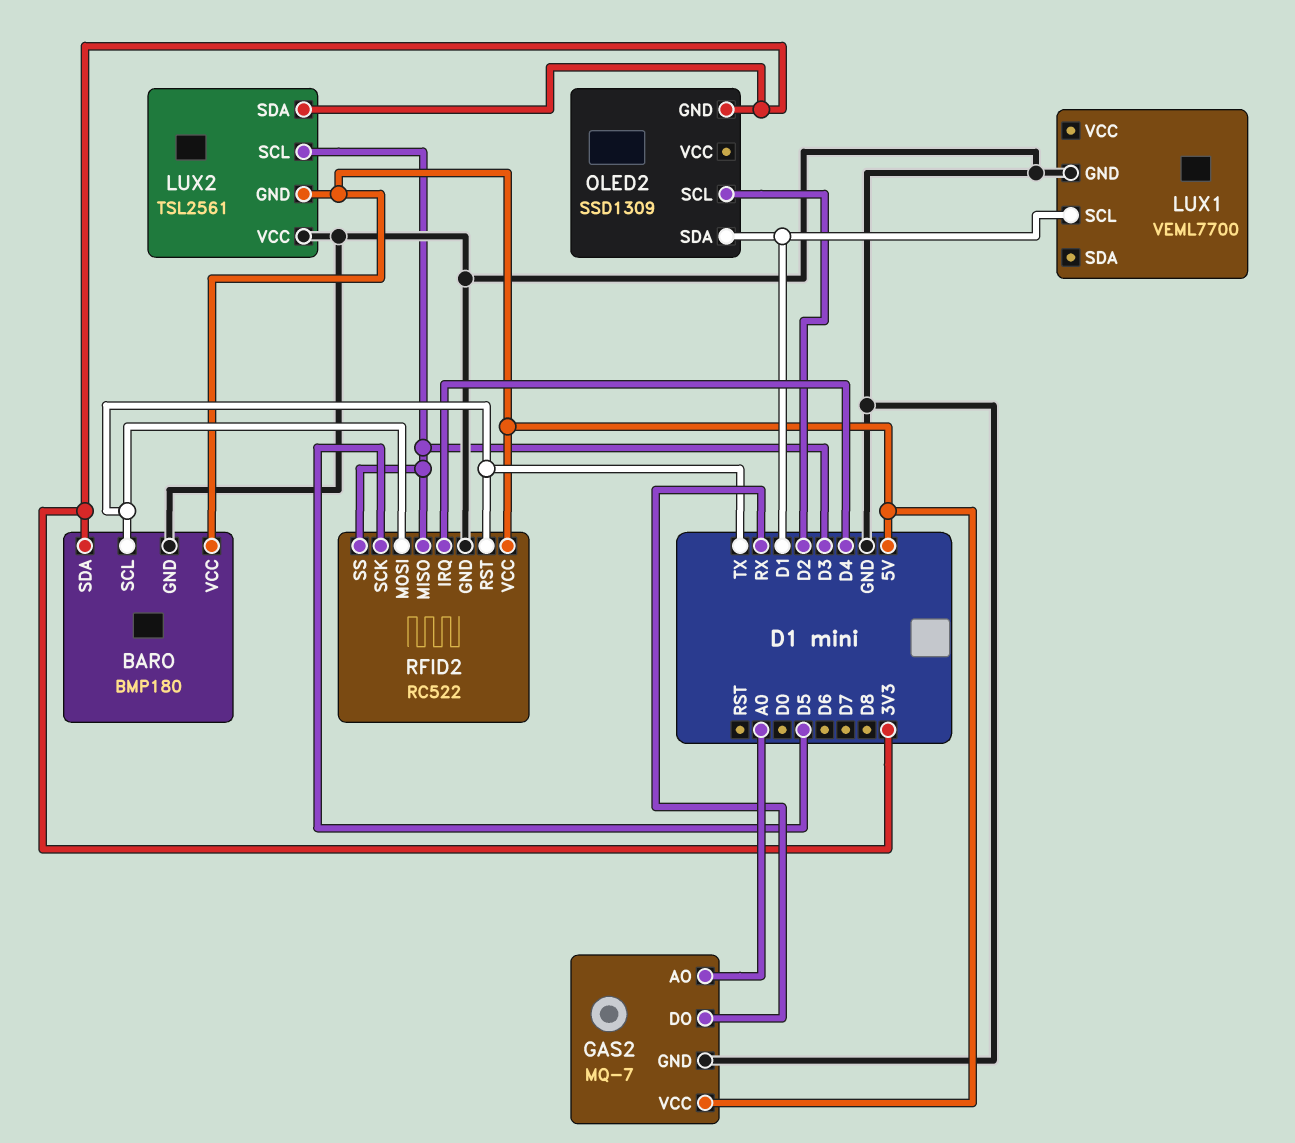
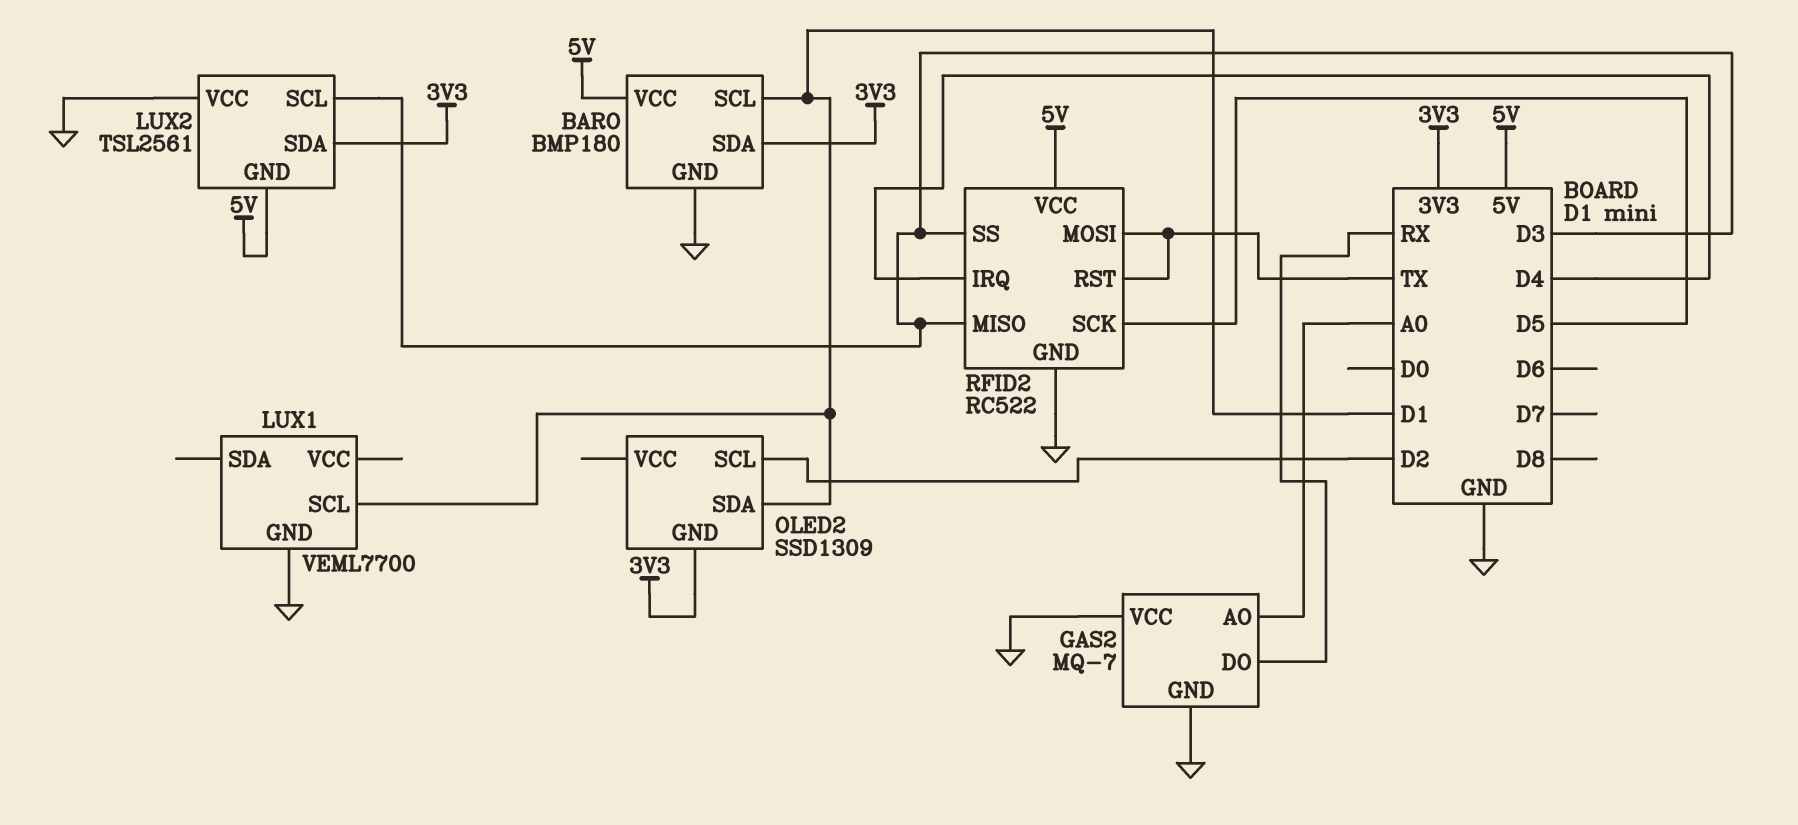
BARO pin SCL: TX -> D1
GAS2 pin VCC: 5V -> GND

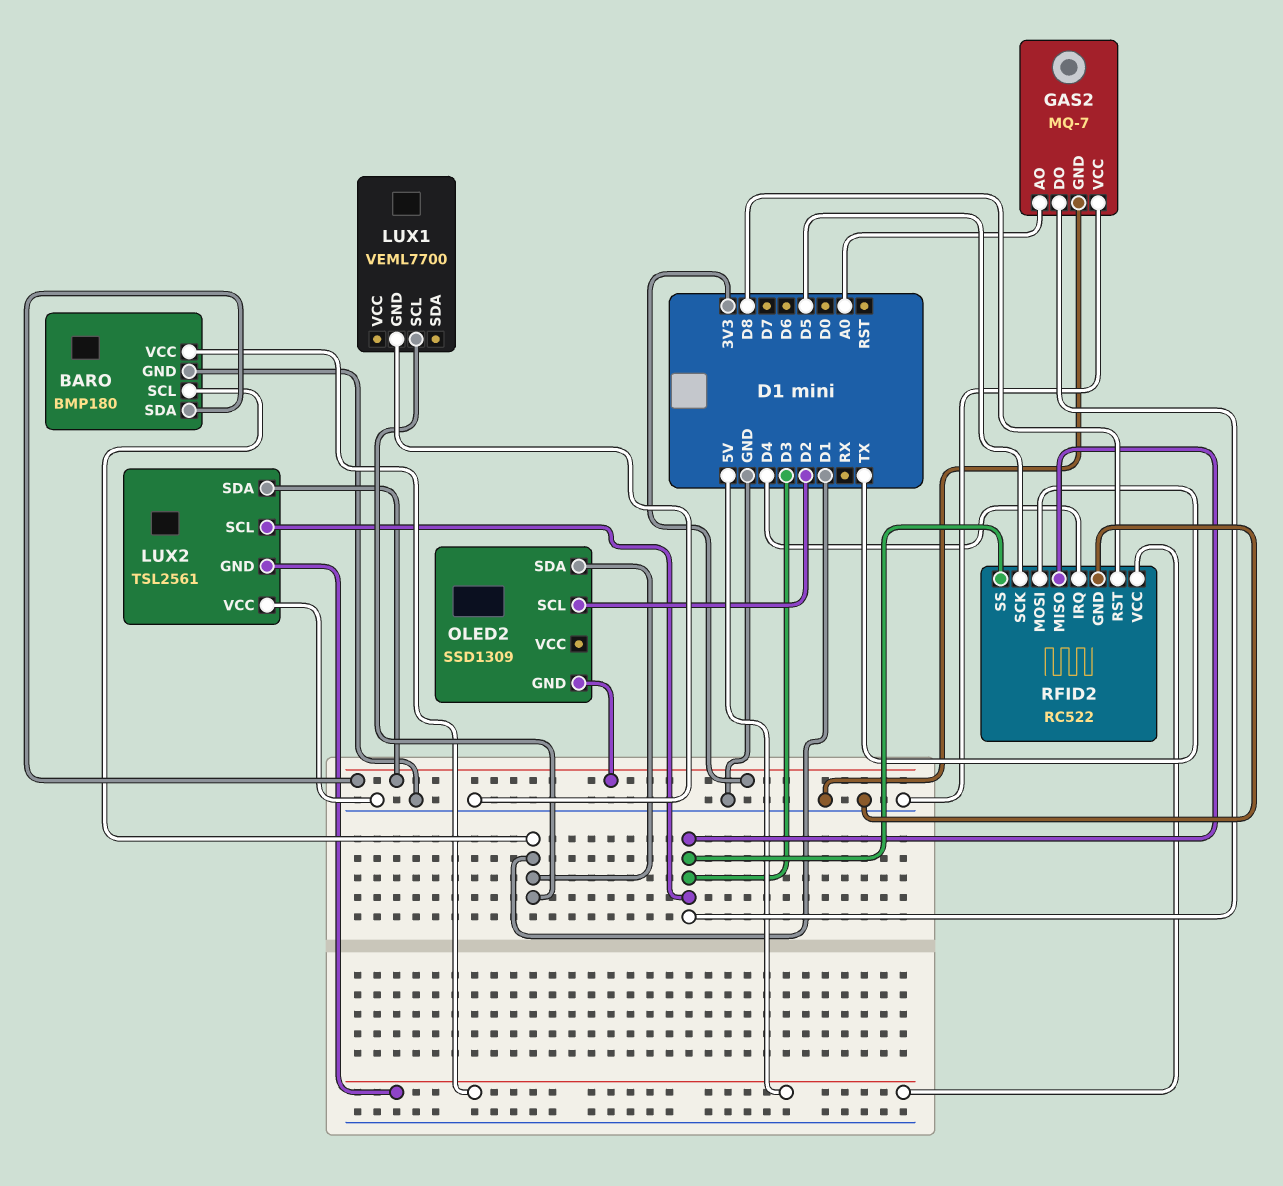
GAS2 pin DO: RX -> D3
RFID2 pin RST: TX -> D8

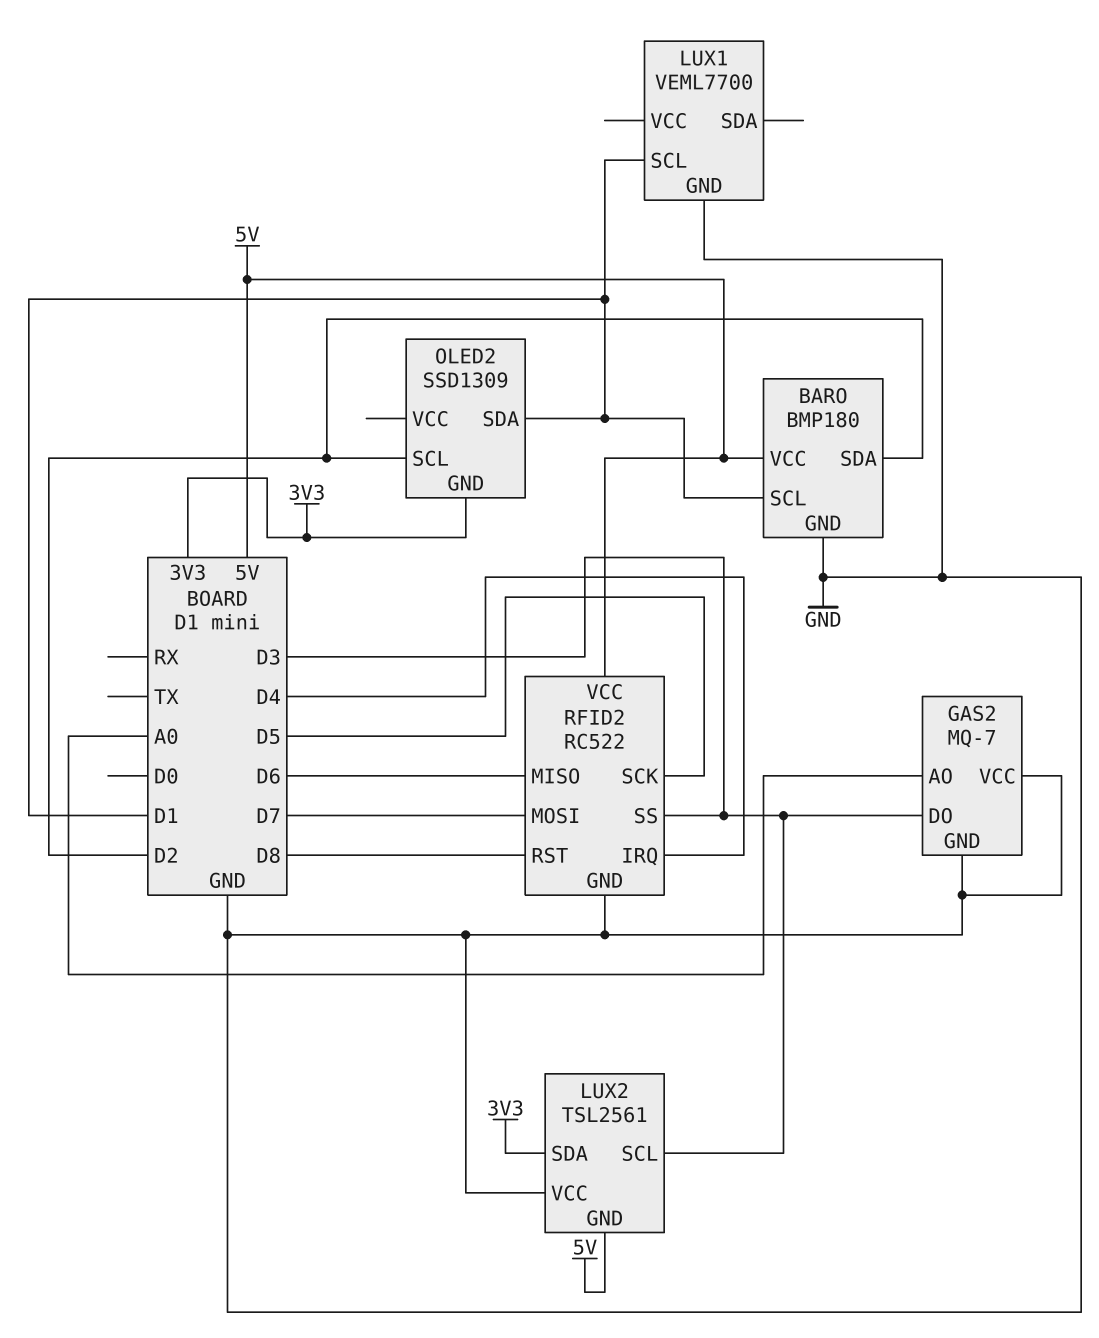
BARO pin SDA: 3V3 -> D2
RFID2 pin MISO: D3 -> D6
RFID2 pin MOSI: TX -> D7

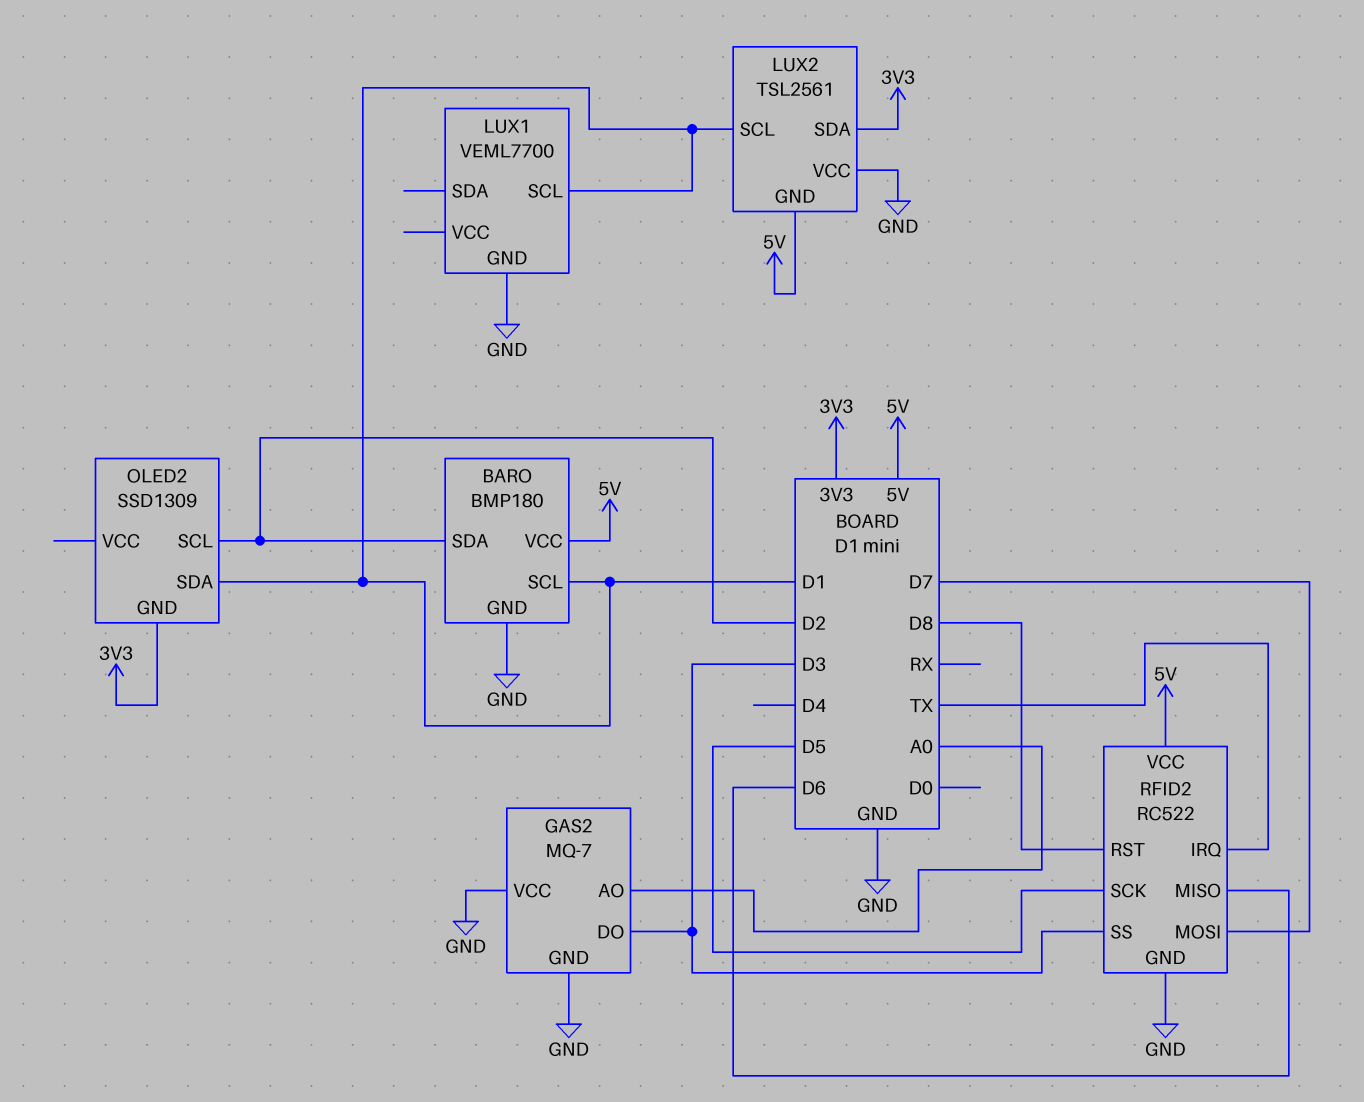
LUX2 pin SCL: D3 -> D1
RFID2 pin IRQ: D4 -> TX

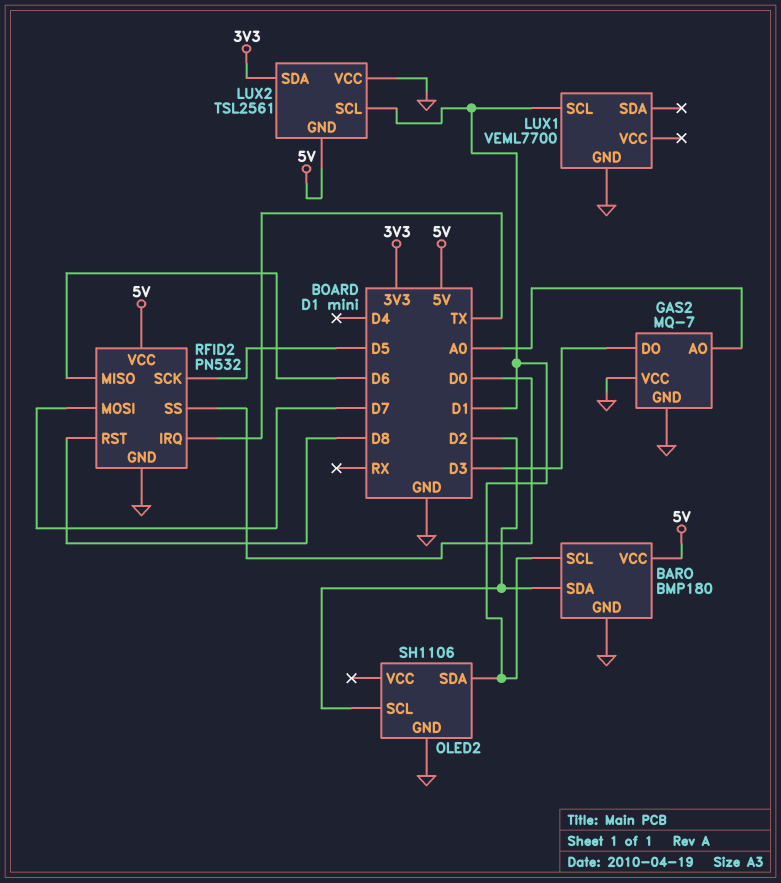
OLED2: SSD1309 -> SH1106
OLED2 pin GND: 3V3 -> GND
RFID2: RC522 -> PN532
RFID2 pin SS: D3 -> D0

